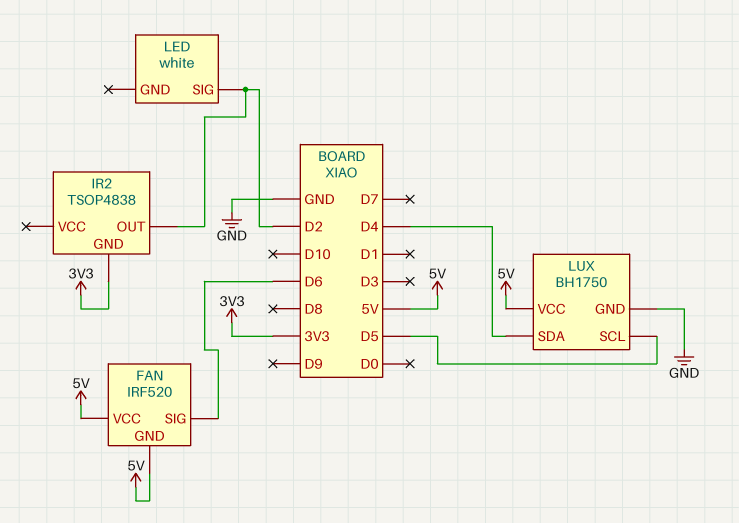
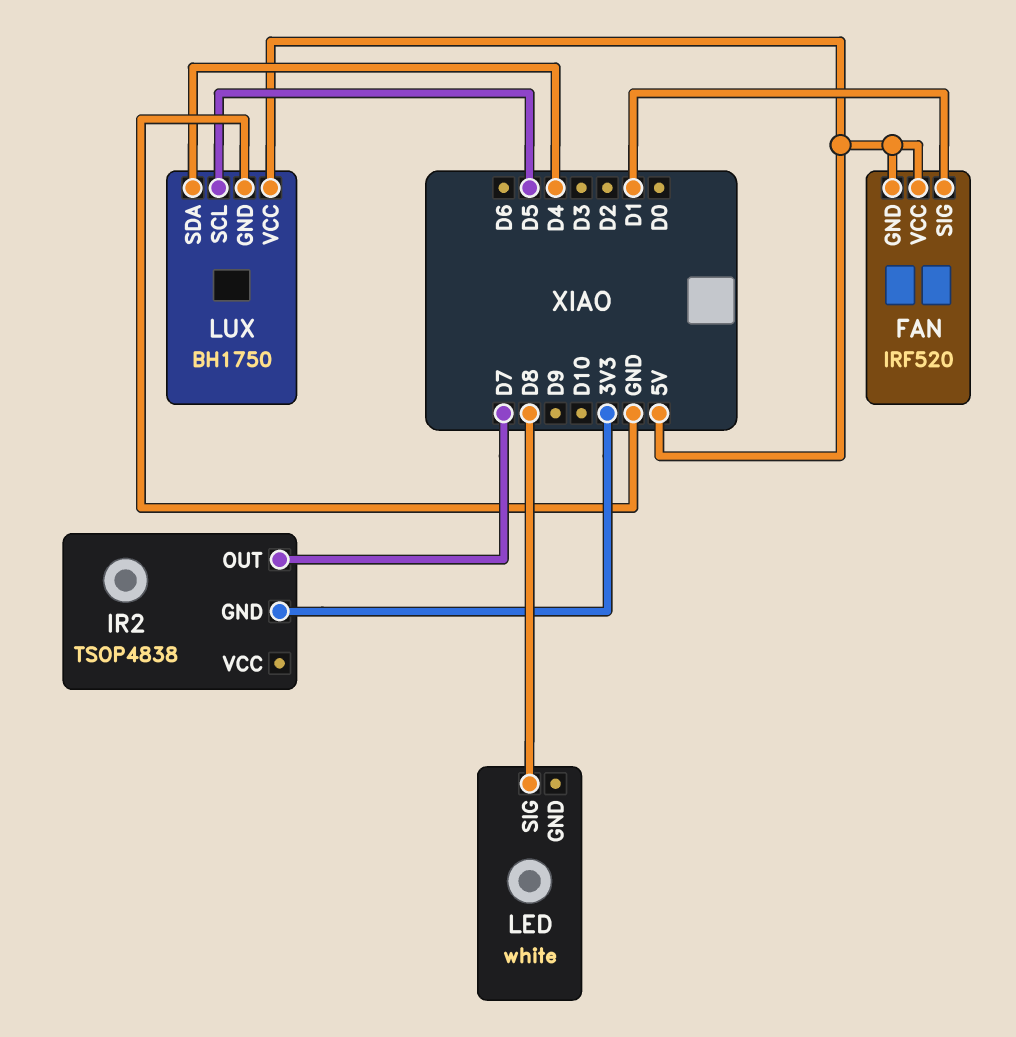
FAN pin SIG: D6 -> D1
IR2 pin OUT: D2 -> D7
LED pin SIG: D2 -> D8

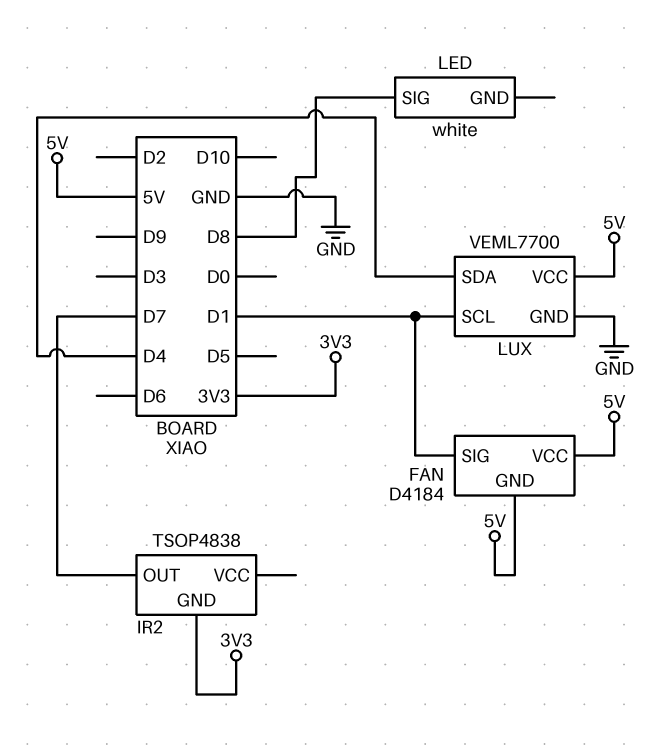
FAN: IRF520 -> D4184
LUX: BH1750 -> VEML7700
LUX pin SCL: D5 -> D1

